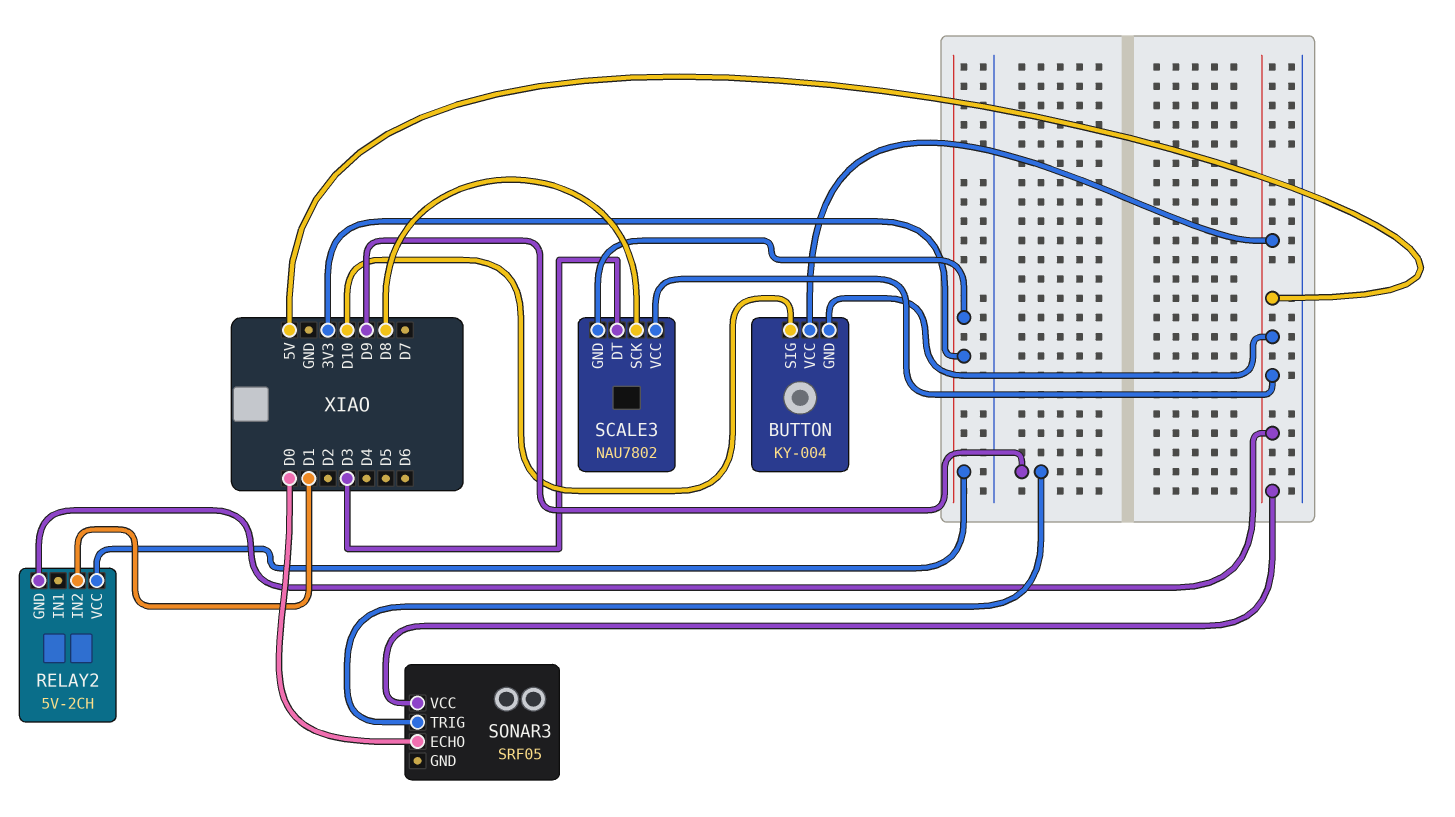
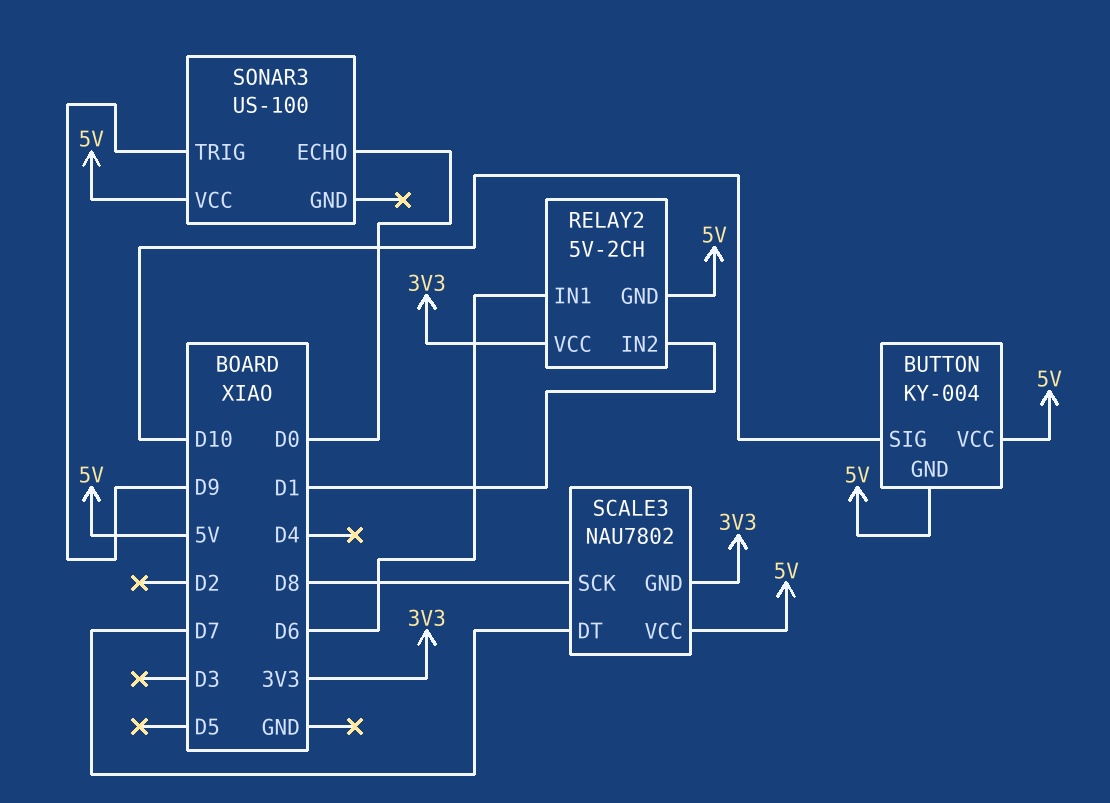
RELAY2 pin IN1: none -> D6
SCALE3 pin DT: D3 -> D7
SONAR3: SRF05 -> US-100

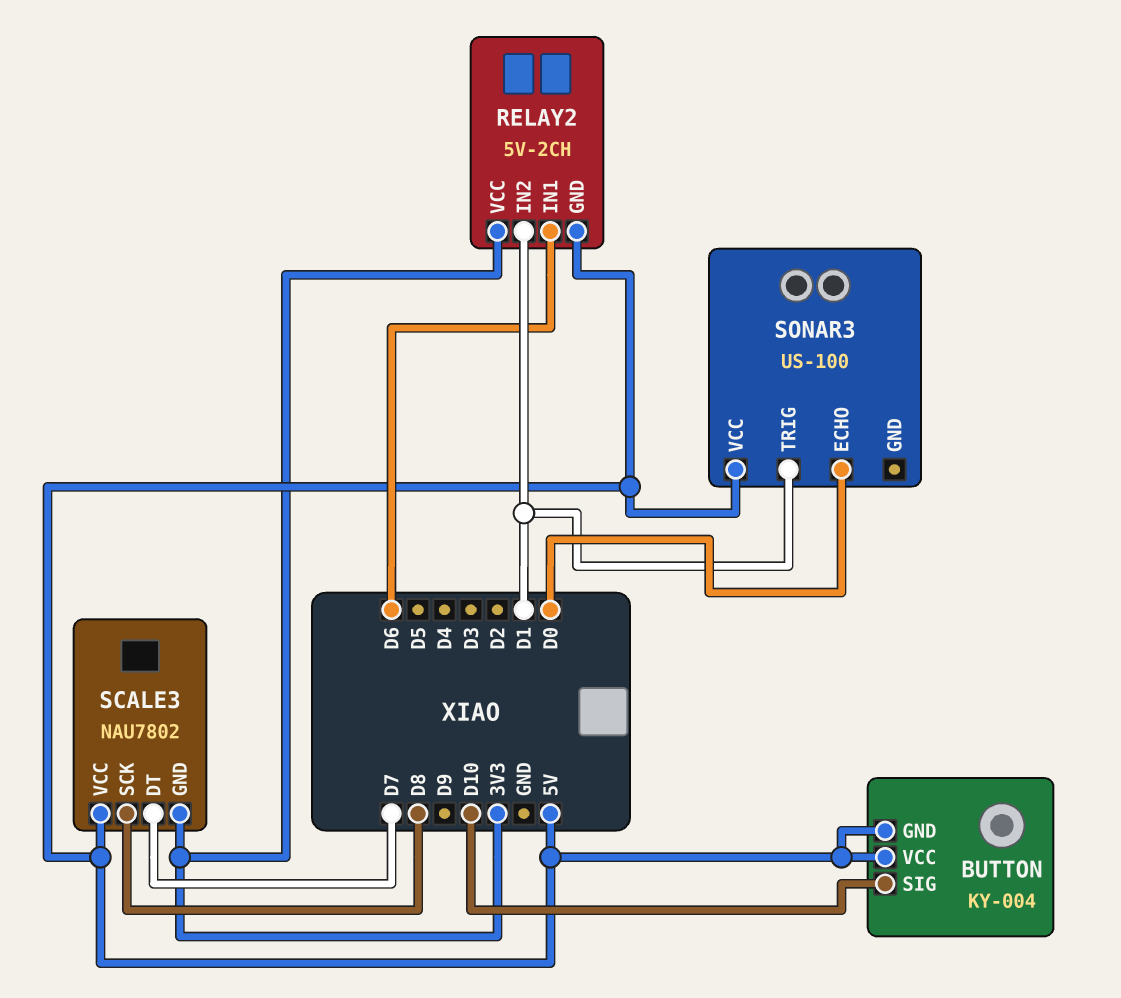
SONAR3 pin TRIG: D9 -> D1

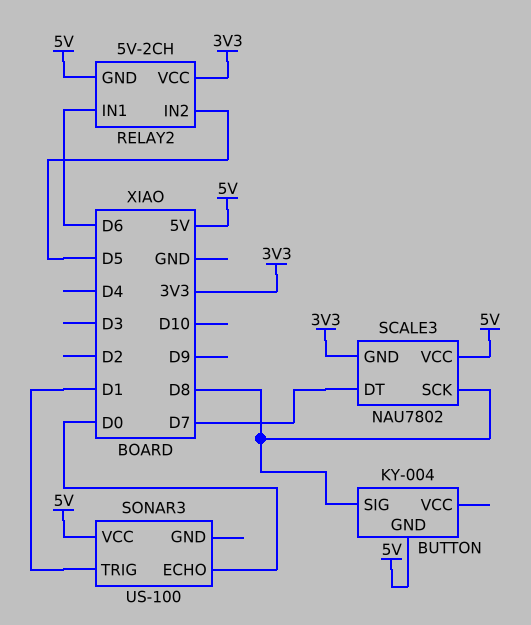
BUTTON pin SIG: D10 -> D8
BUTTON pin VCC: 5V -> none
RELAY2 pin IN2: D1 -> D5

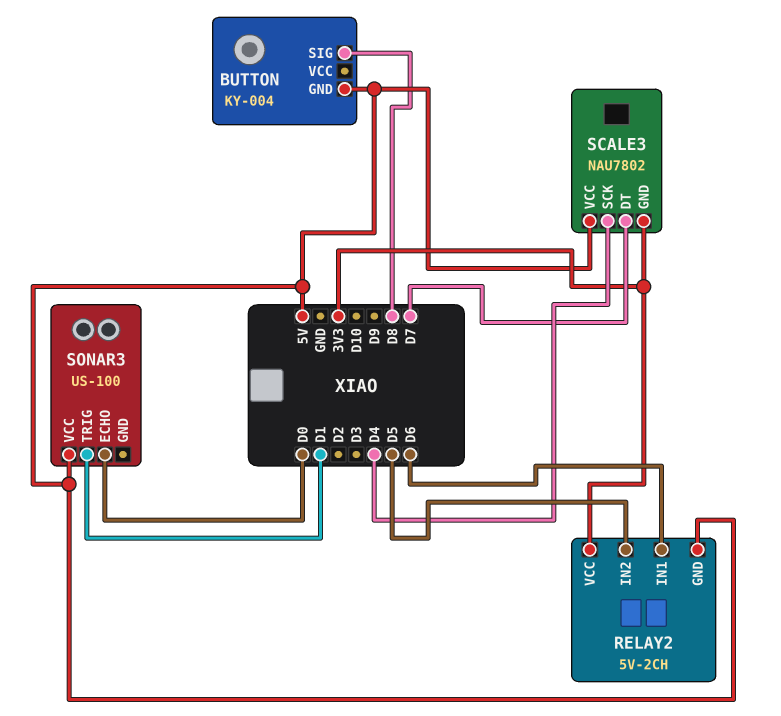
SCALE3 pin SCK: D8 -> D4

